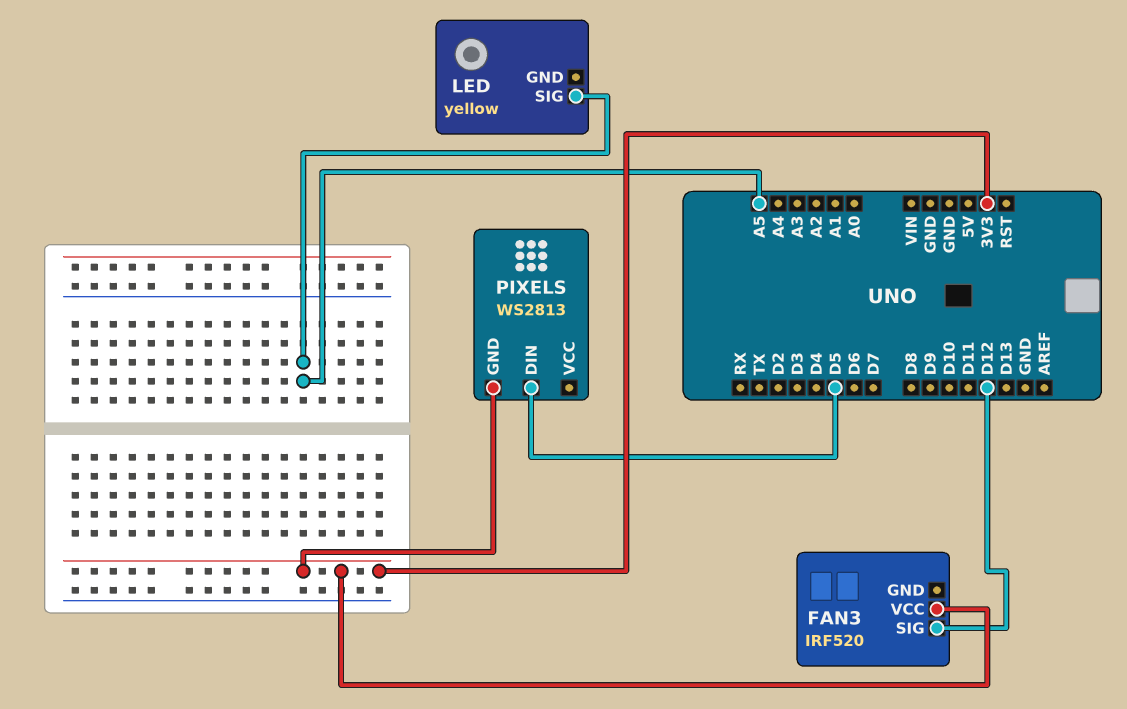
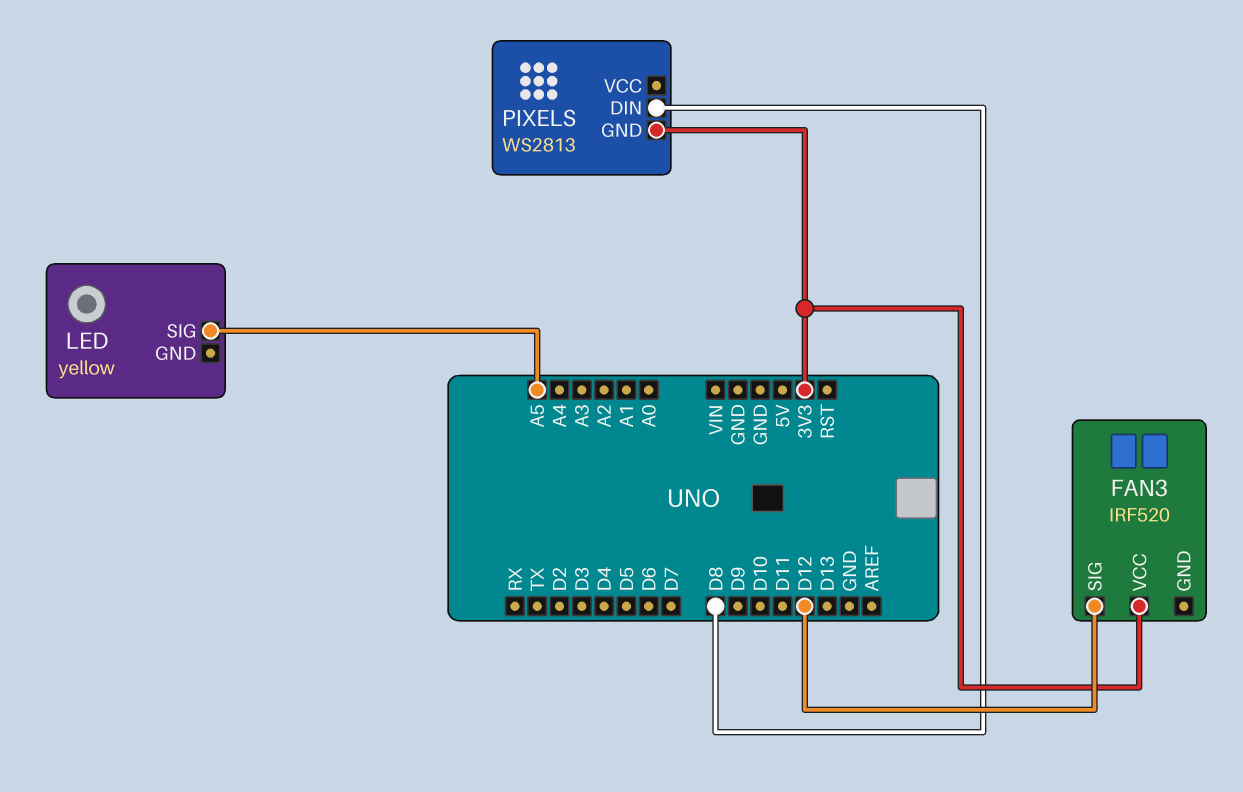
PIXELS pin DIN: D5 -> D8

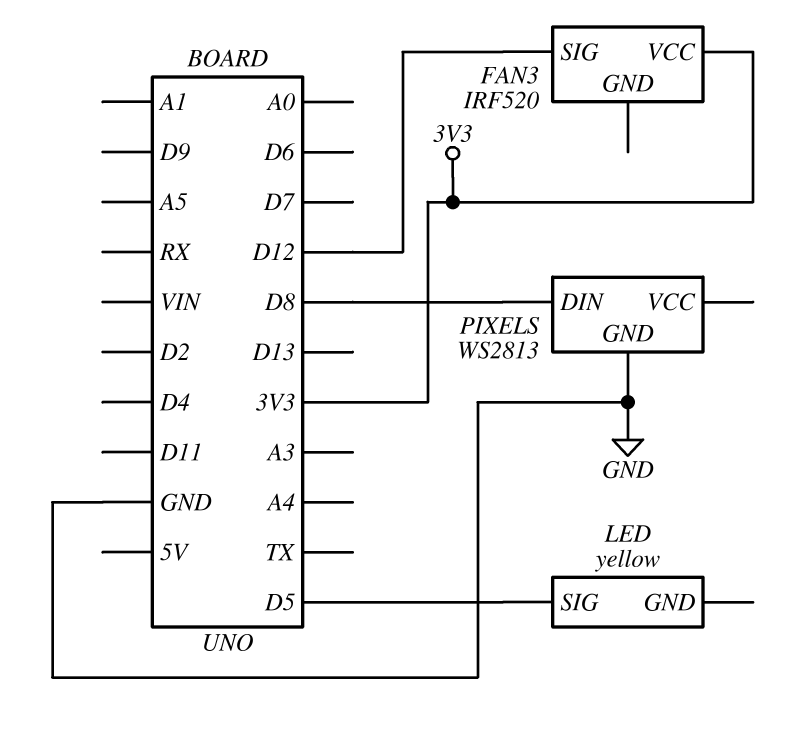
LED pin SIG: A5 -> D5
PIXELS pin GND: 3V3 -> GND

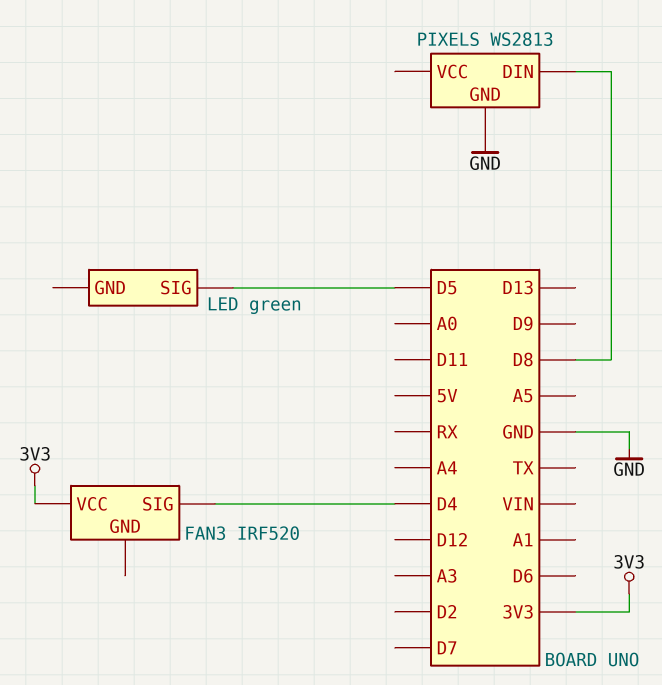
FAN3 pin SIG: D12 -> D4
LED: yellow -> green

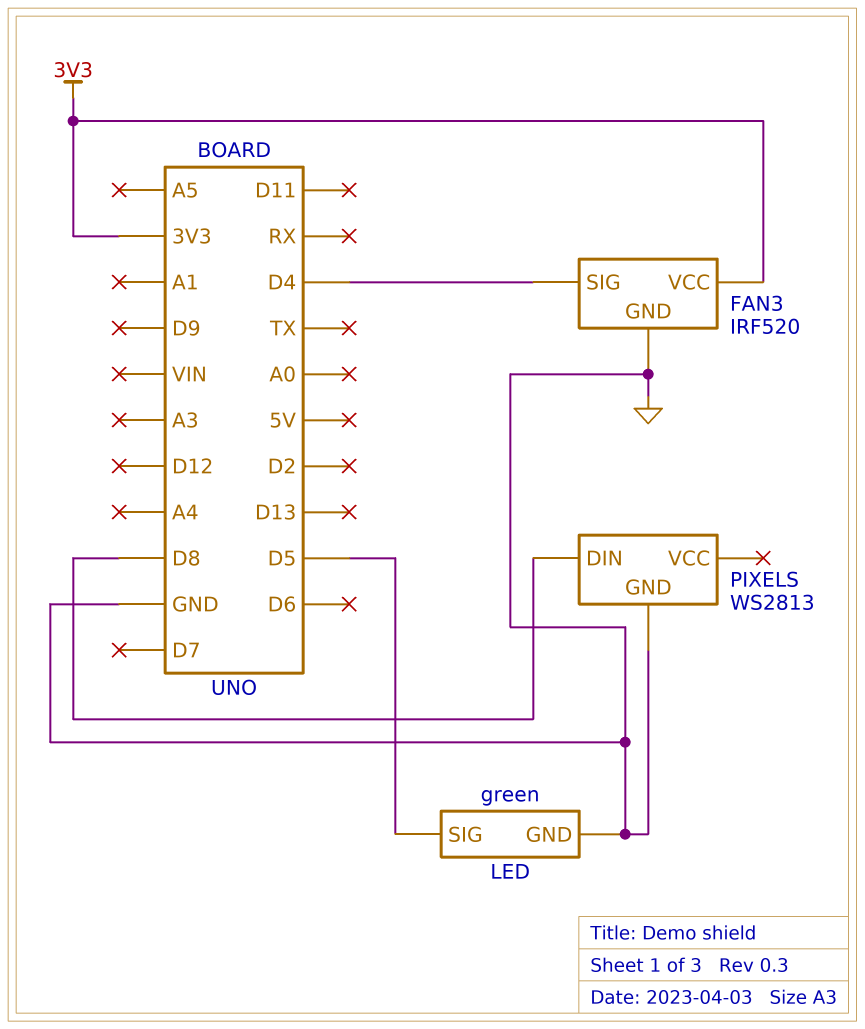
FAN3 pin GND: none -> GND
LED pin GND: none -> GND

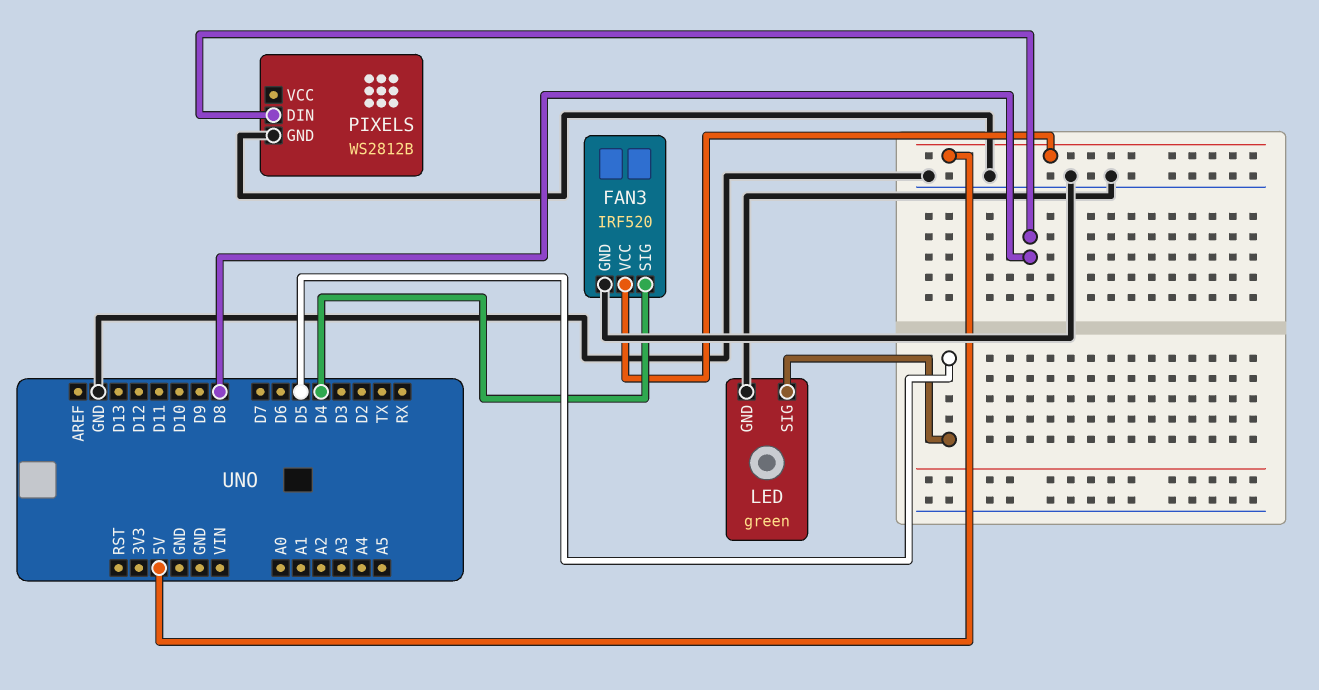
FAN3 pin VCC: 3V3 -> 5V
PIXELS: WS2813 -> WS2812B

